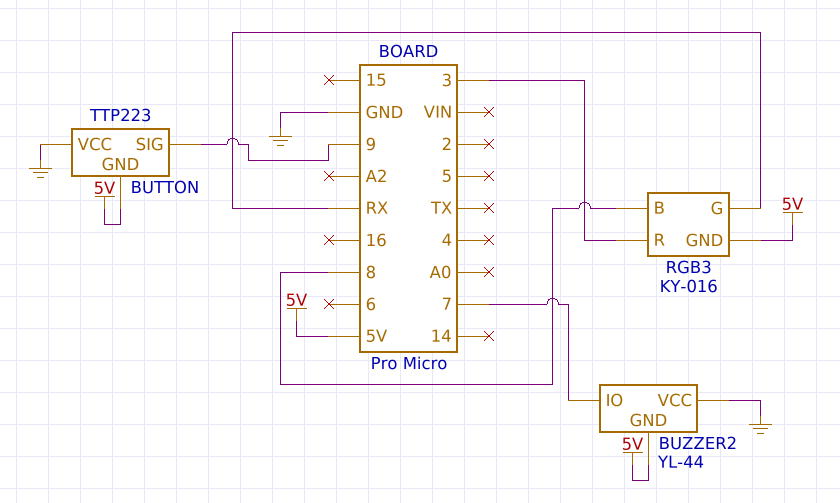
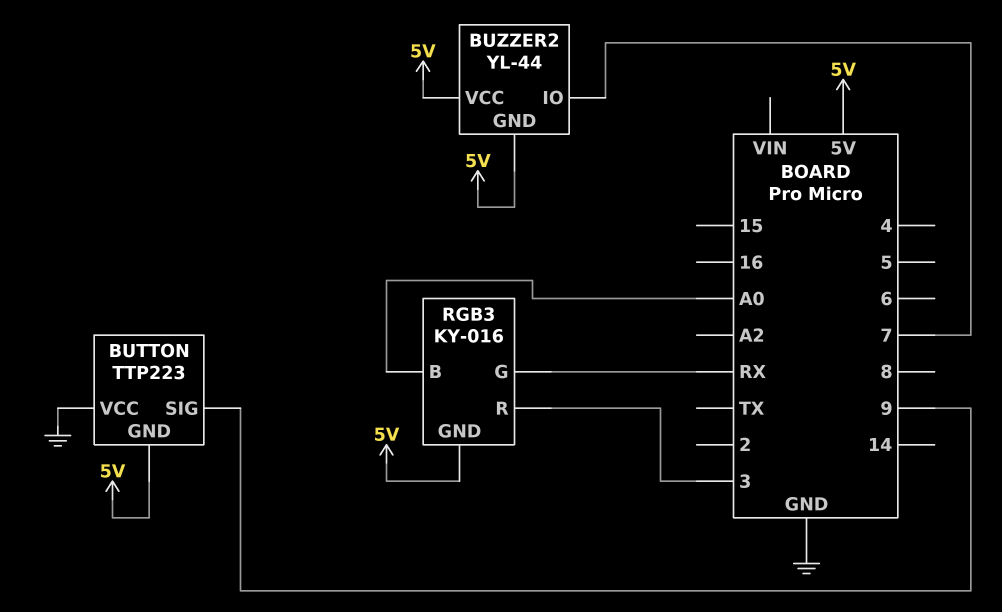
BUZZER2 pin VCC: GND -> 5V
RGB3 pin B: 8 -> A0

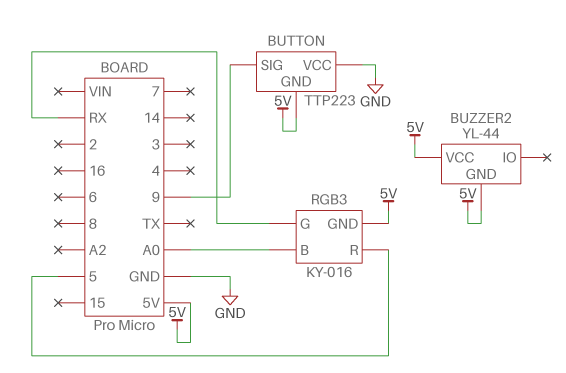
BUZZER2 pin IO: 7 -> none
RGB3 pin R: 3 -> 5

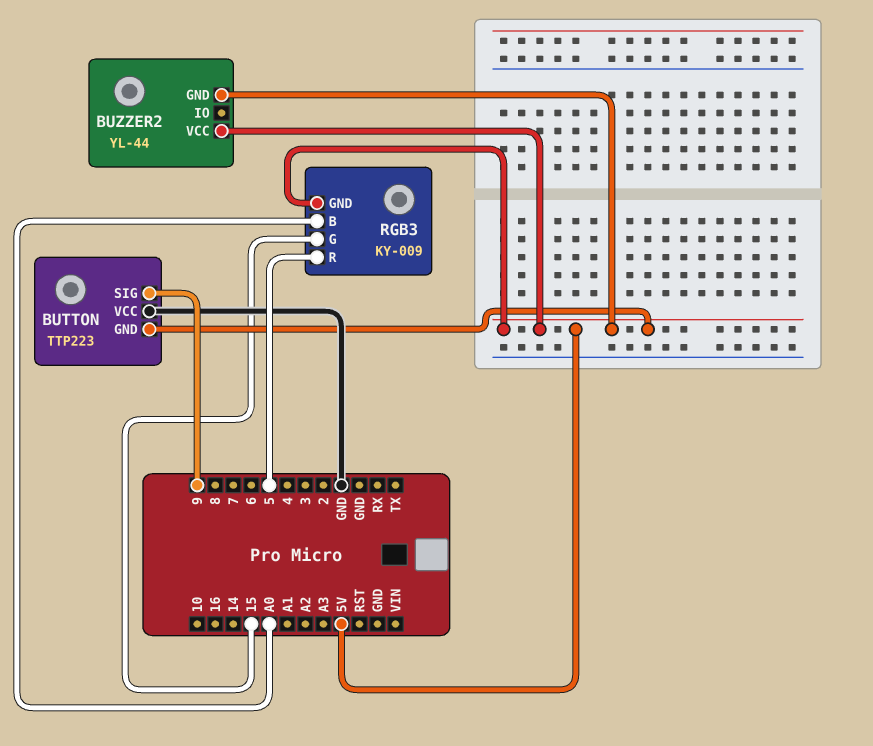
RGB3: KY-016 -> KY-009
RGB3 pin G: RX -> 15

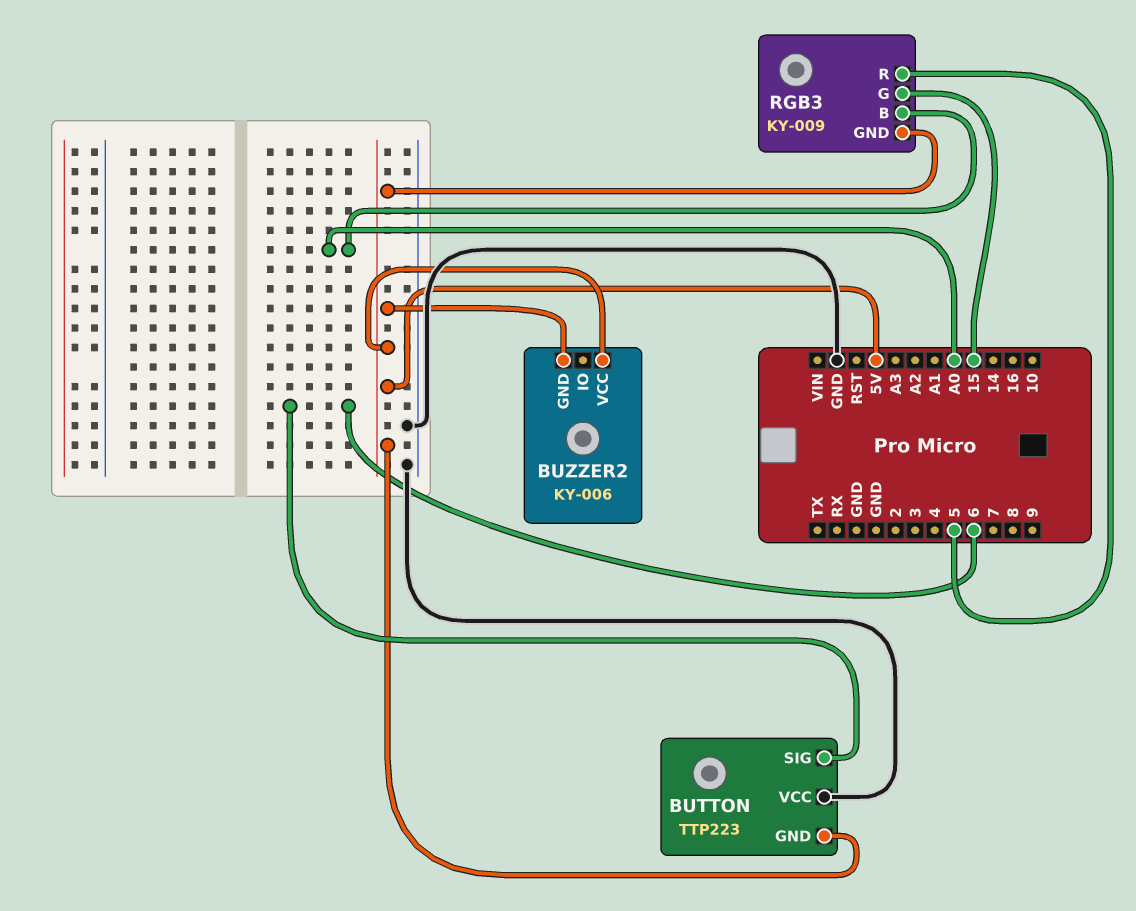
BUTTON pin SIG: 9 -> 6
BUZZER2: YL-44 -> KY-006

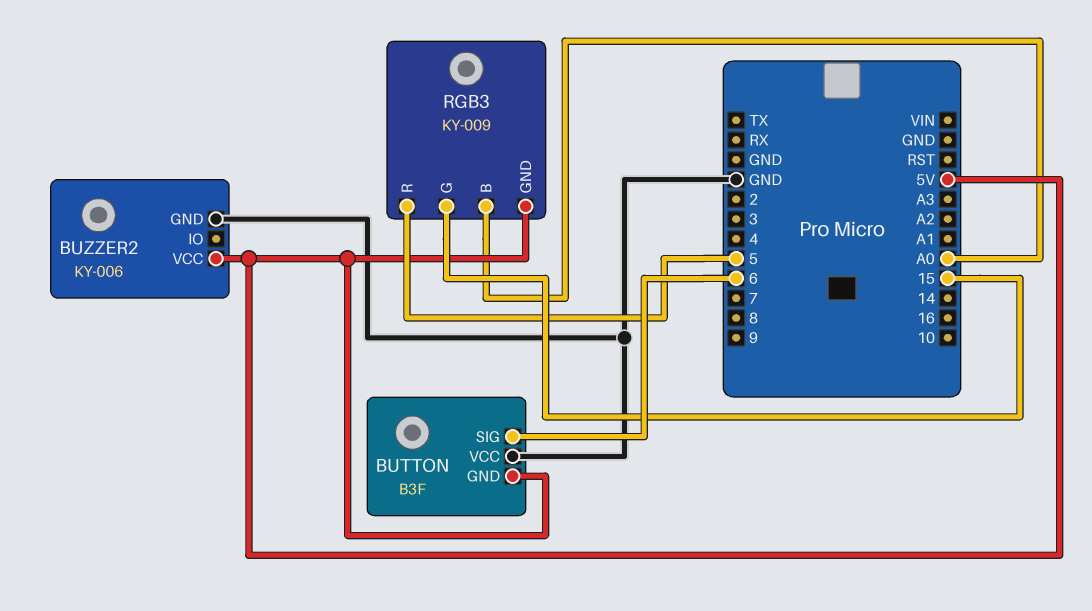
BUTTON: TTP223 -> B3F
BUZZER2 pin GND: 5V -> GND

